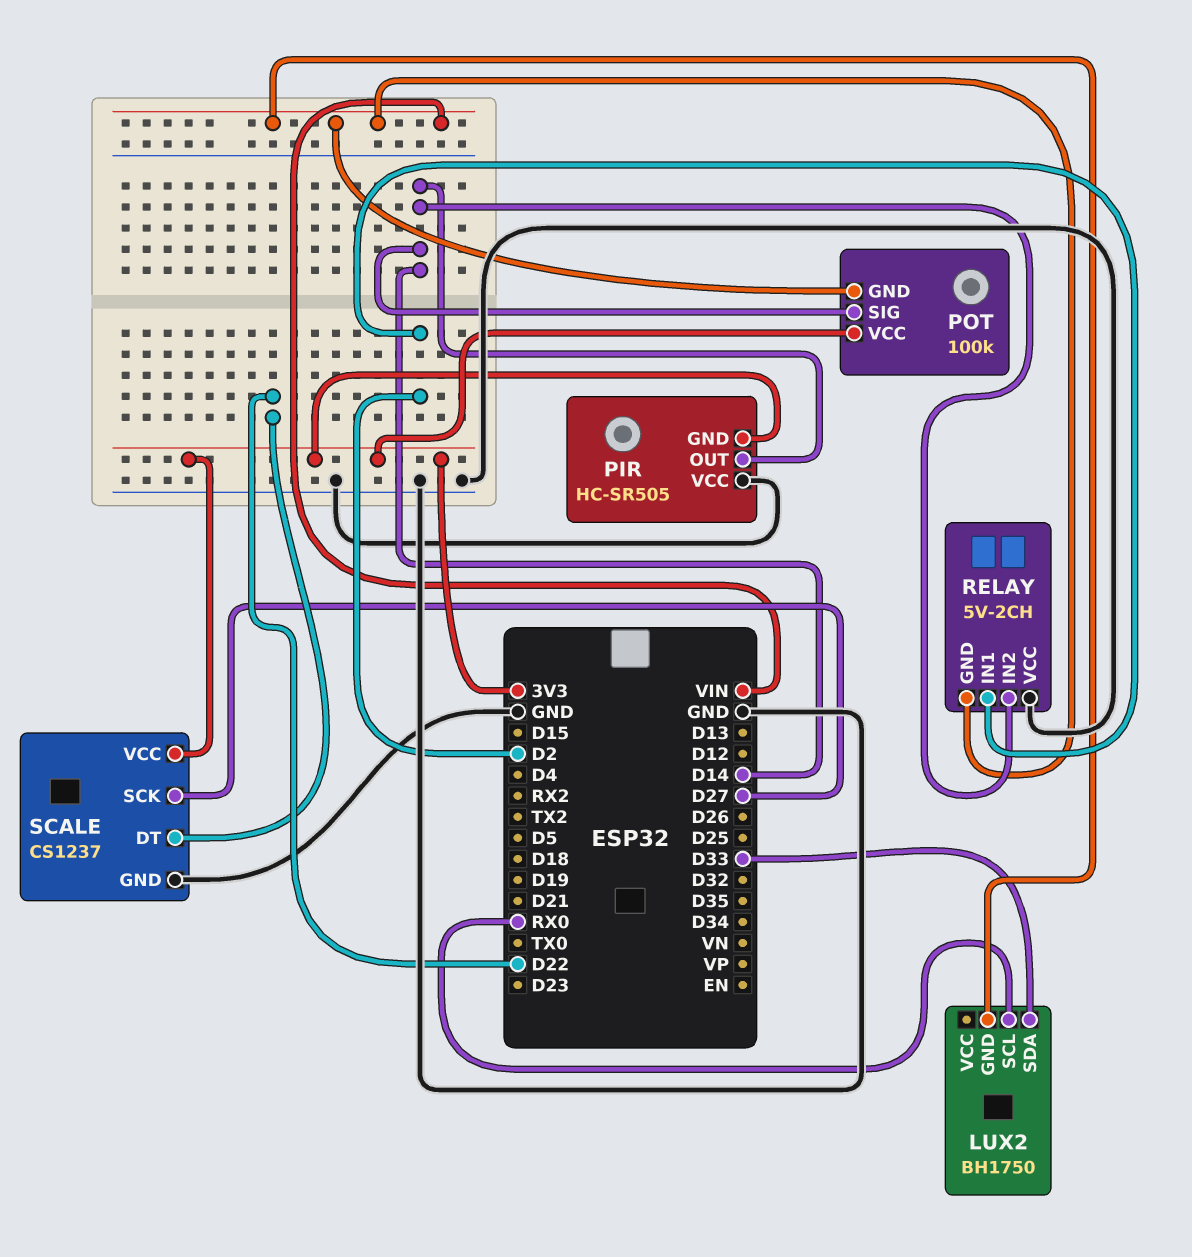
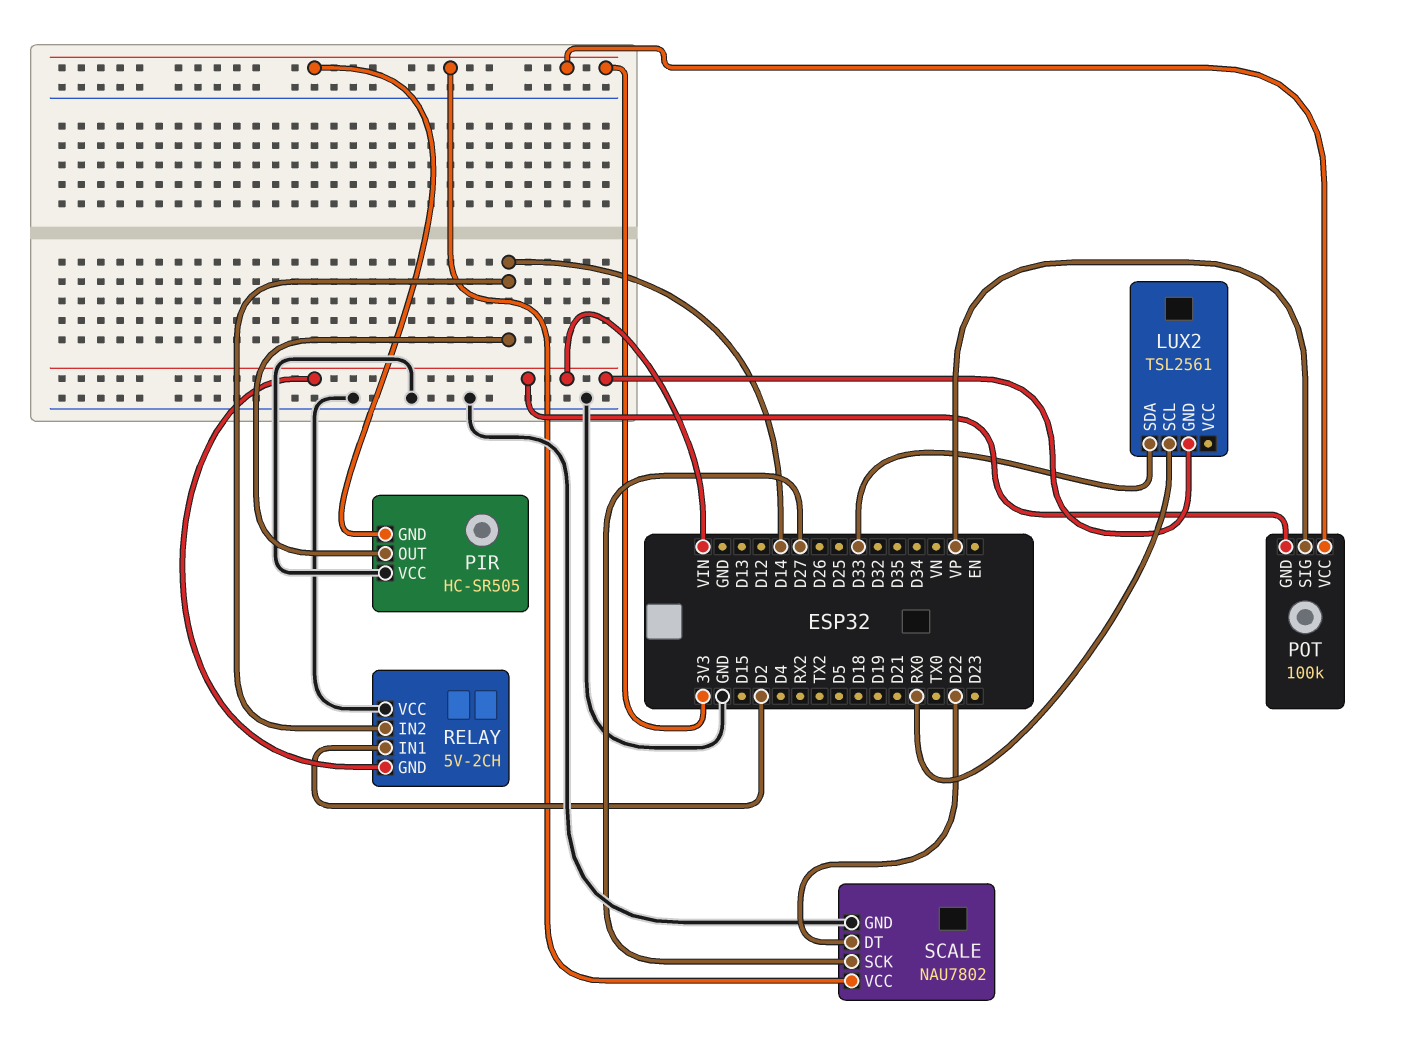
LUX2: BH1750 -> TSL2561
POT pin SIG: D14 -> VP
SCALE: CS1237 -> NAU7802

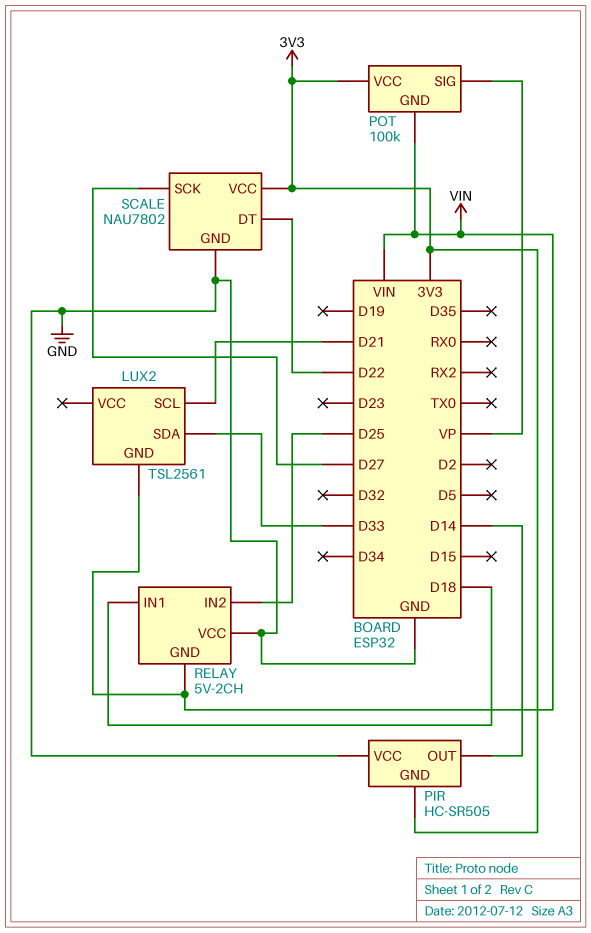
LUX2 pin SCL: RX0 -> D21
RELAY pin IN1: D2 -> D18
RELAY pin IN2: D14 -> D25

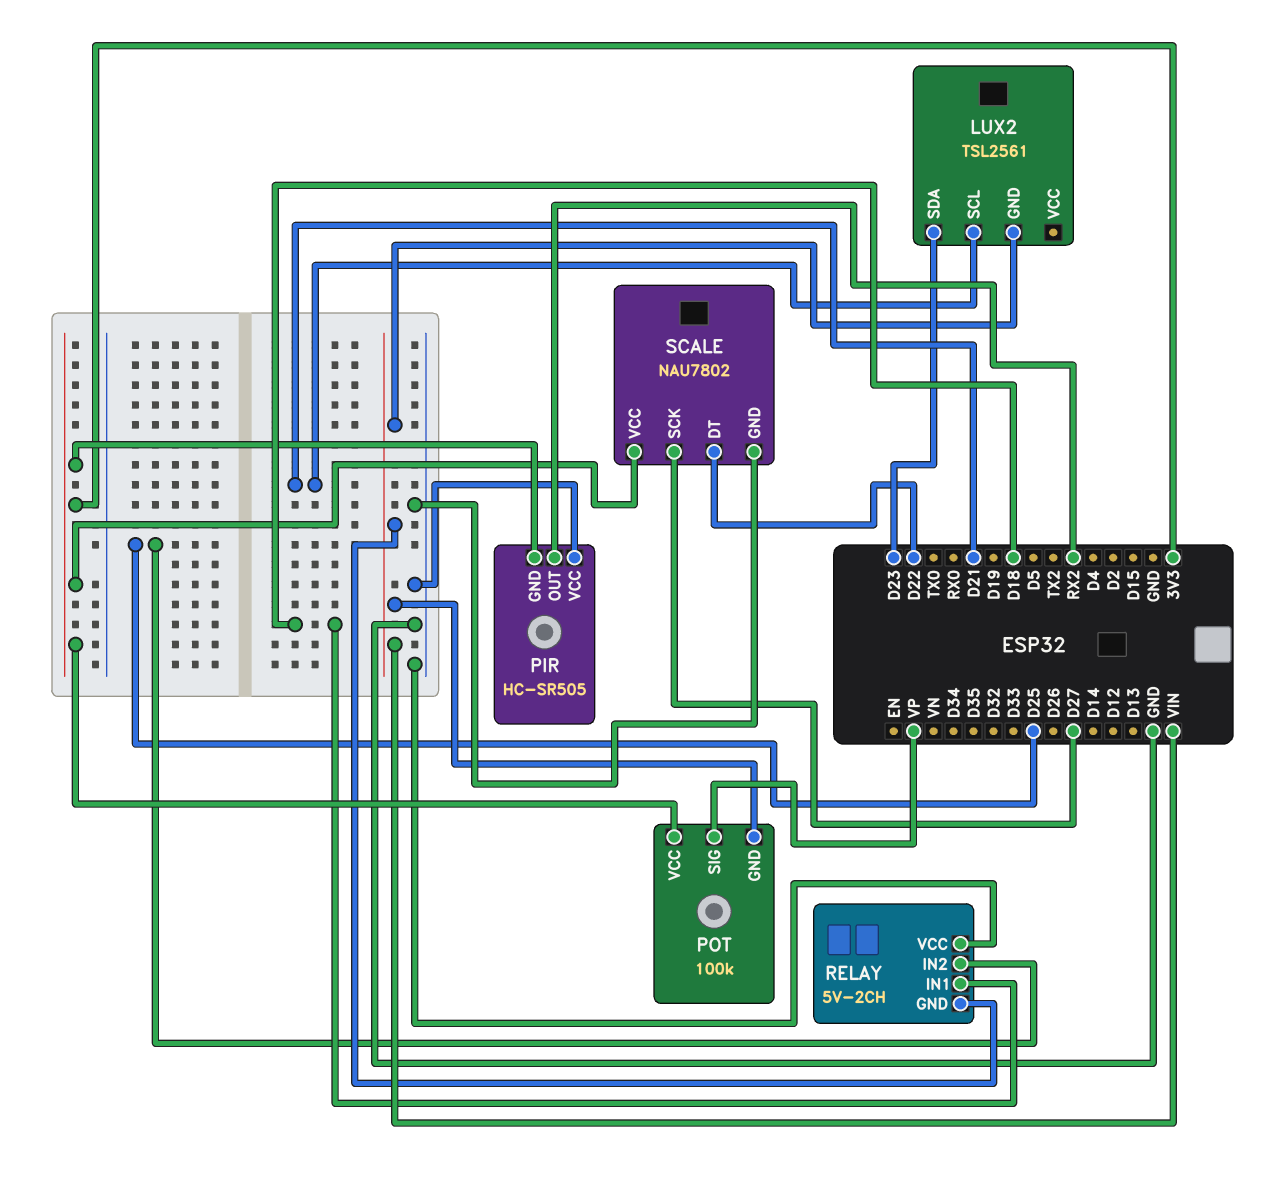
LUX2 pin SDA: D33 -> D23
PIR pin OUT: D14 -> RX2

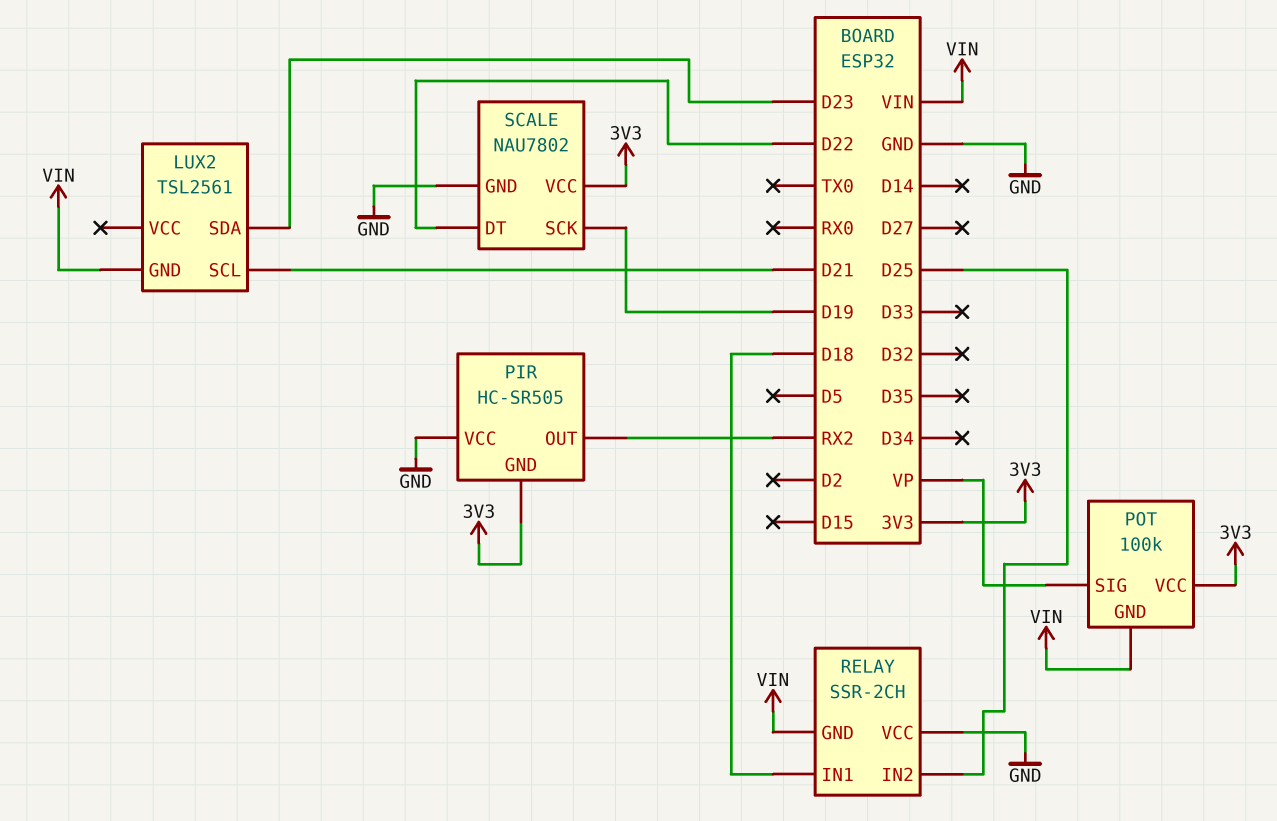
RELAY: 5V-2CH -> SSR-2CH
SCALE pin SCK: D27 -> D19

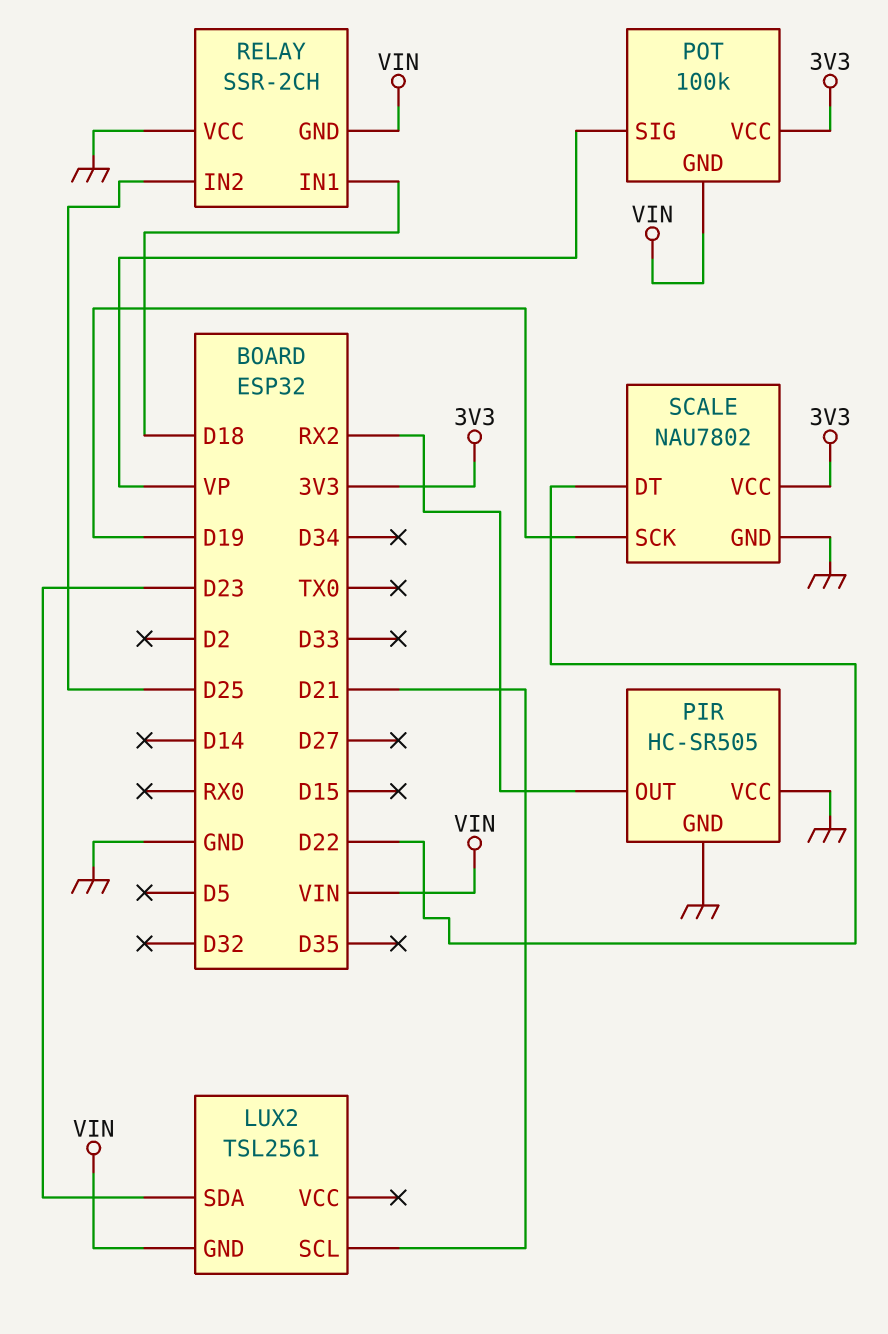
PIR pin GND: 3V3 -> GND

